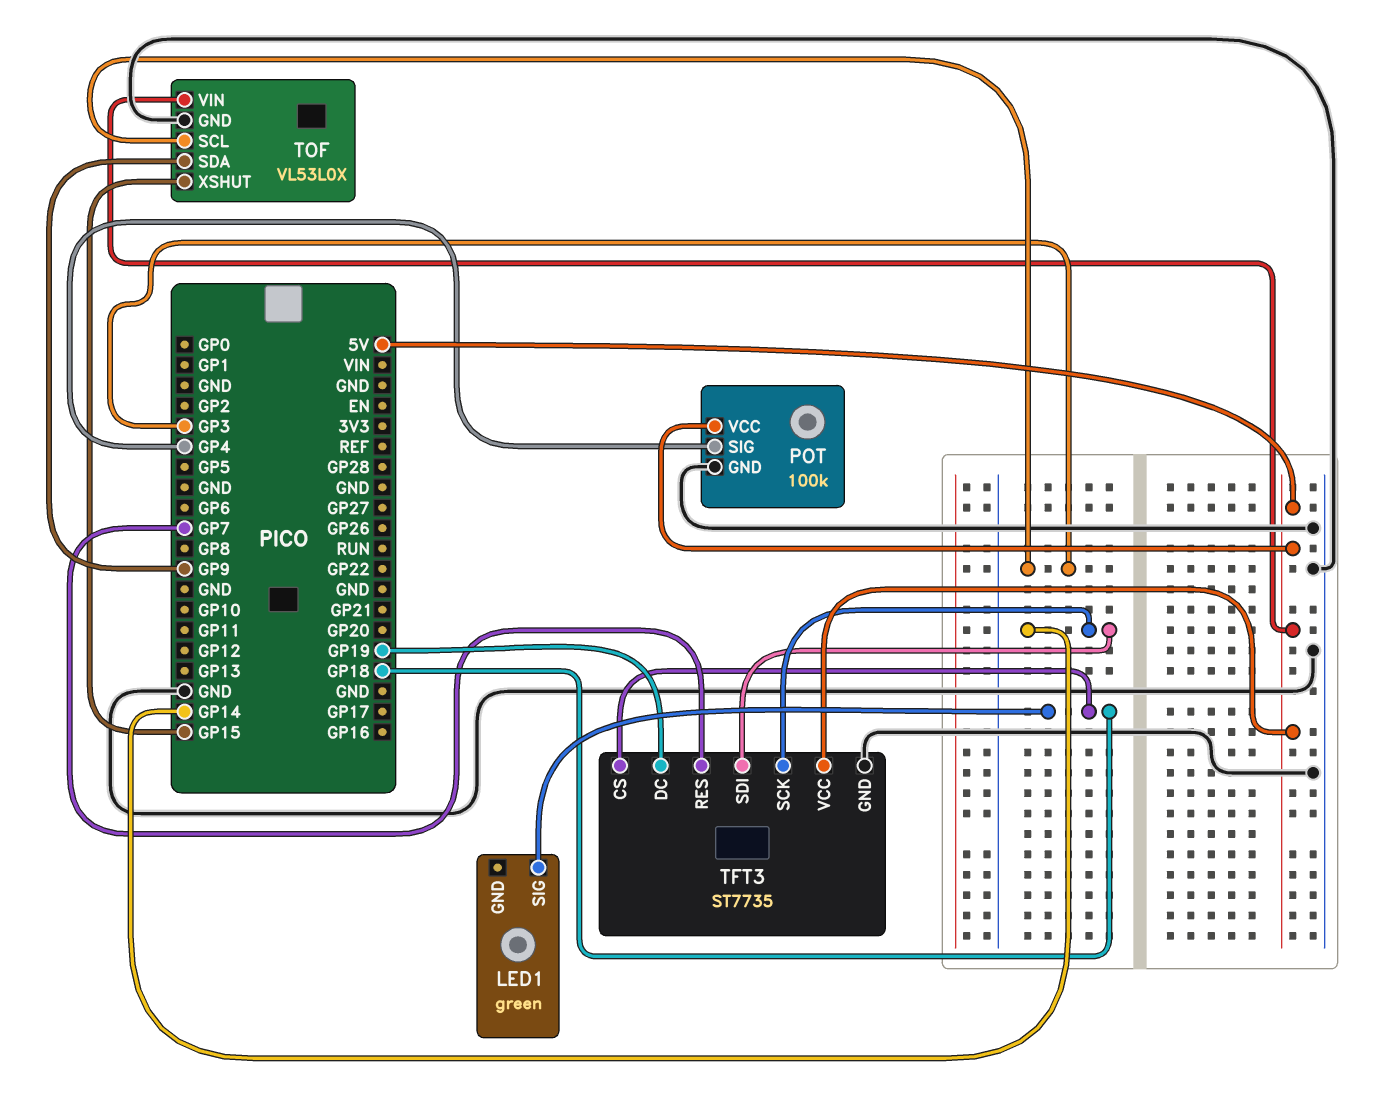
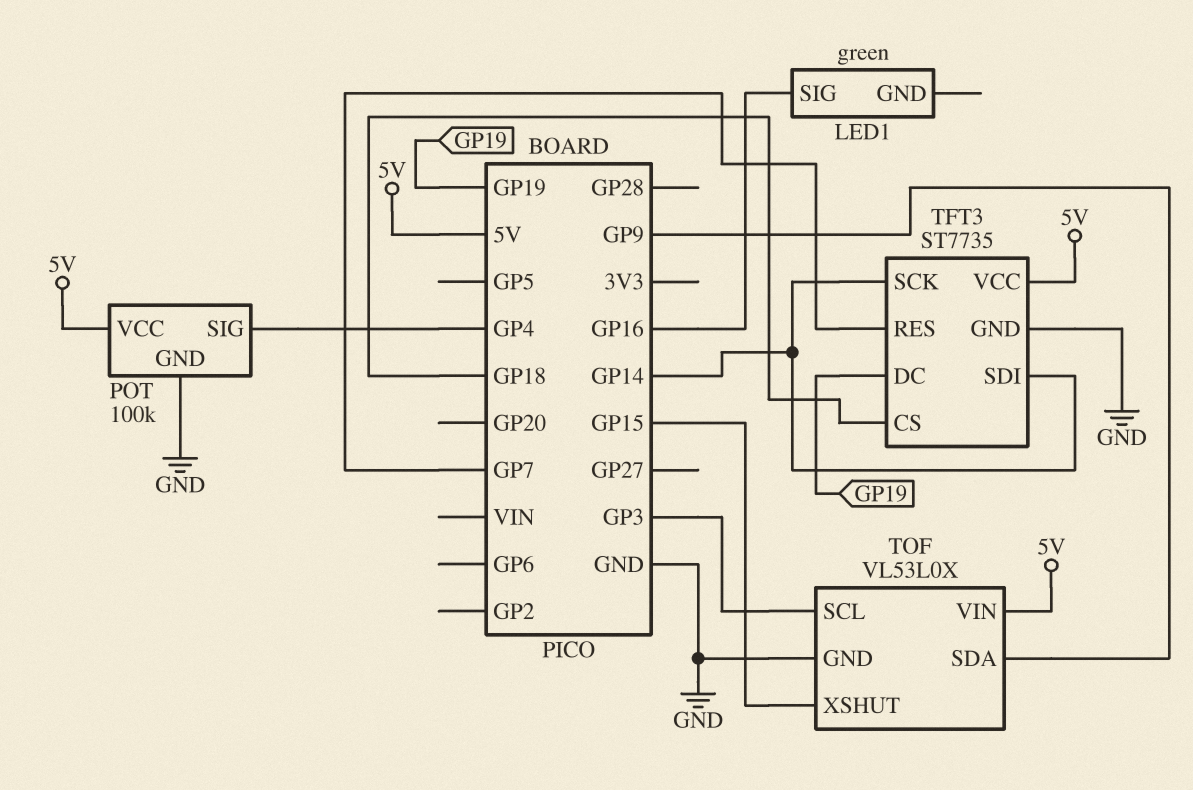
LED1 pin SIG: GP18 -> GP16

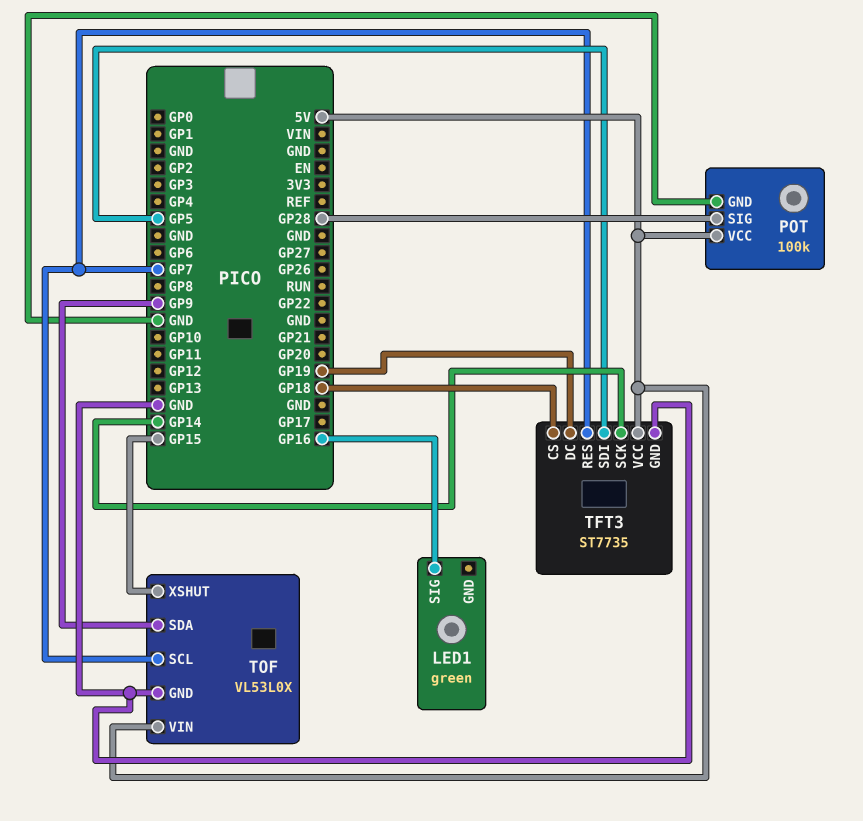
POT pin SIG: GP4 -> GP28
TFT3 pin SDI: GP14 -> GP5
TOF pin SCL: GP3 -> GP7

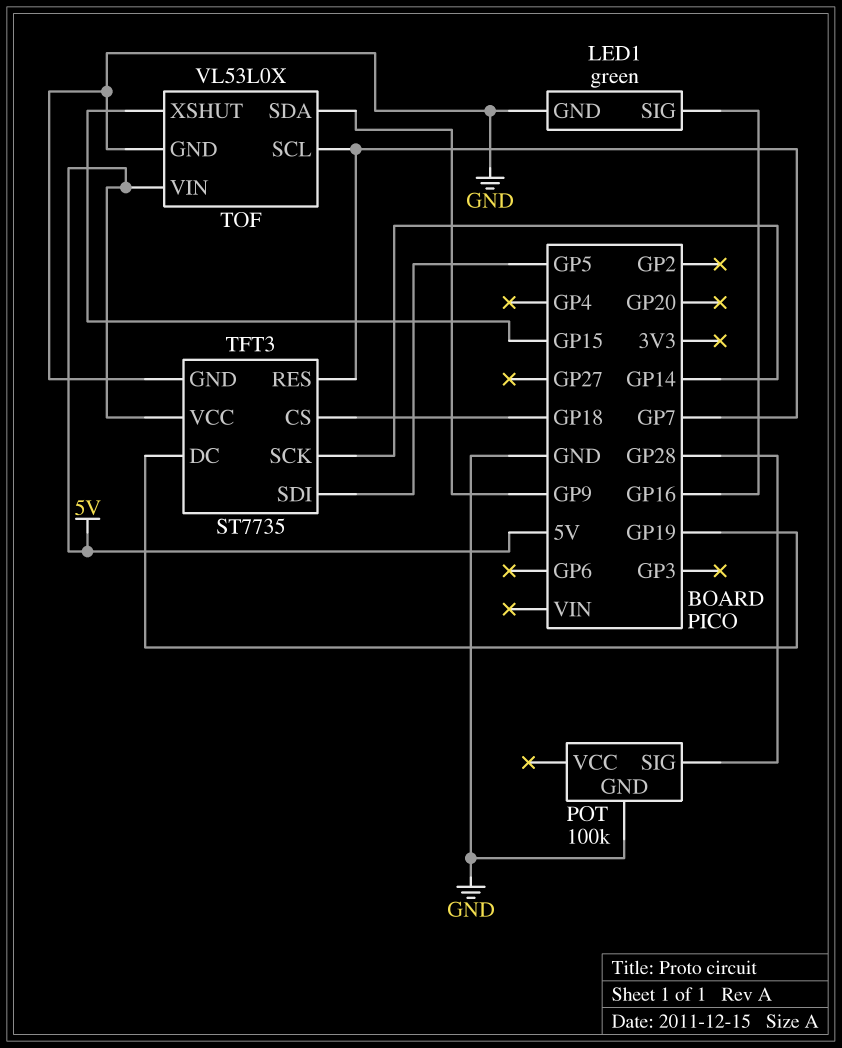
LED1 pin GND: none -> GND
POT pin VCC: 5V -> none

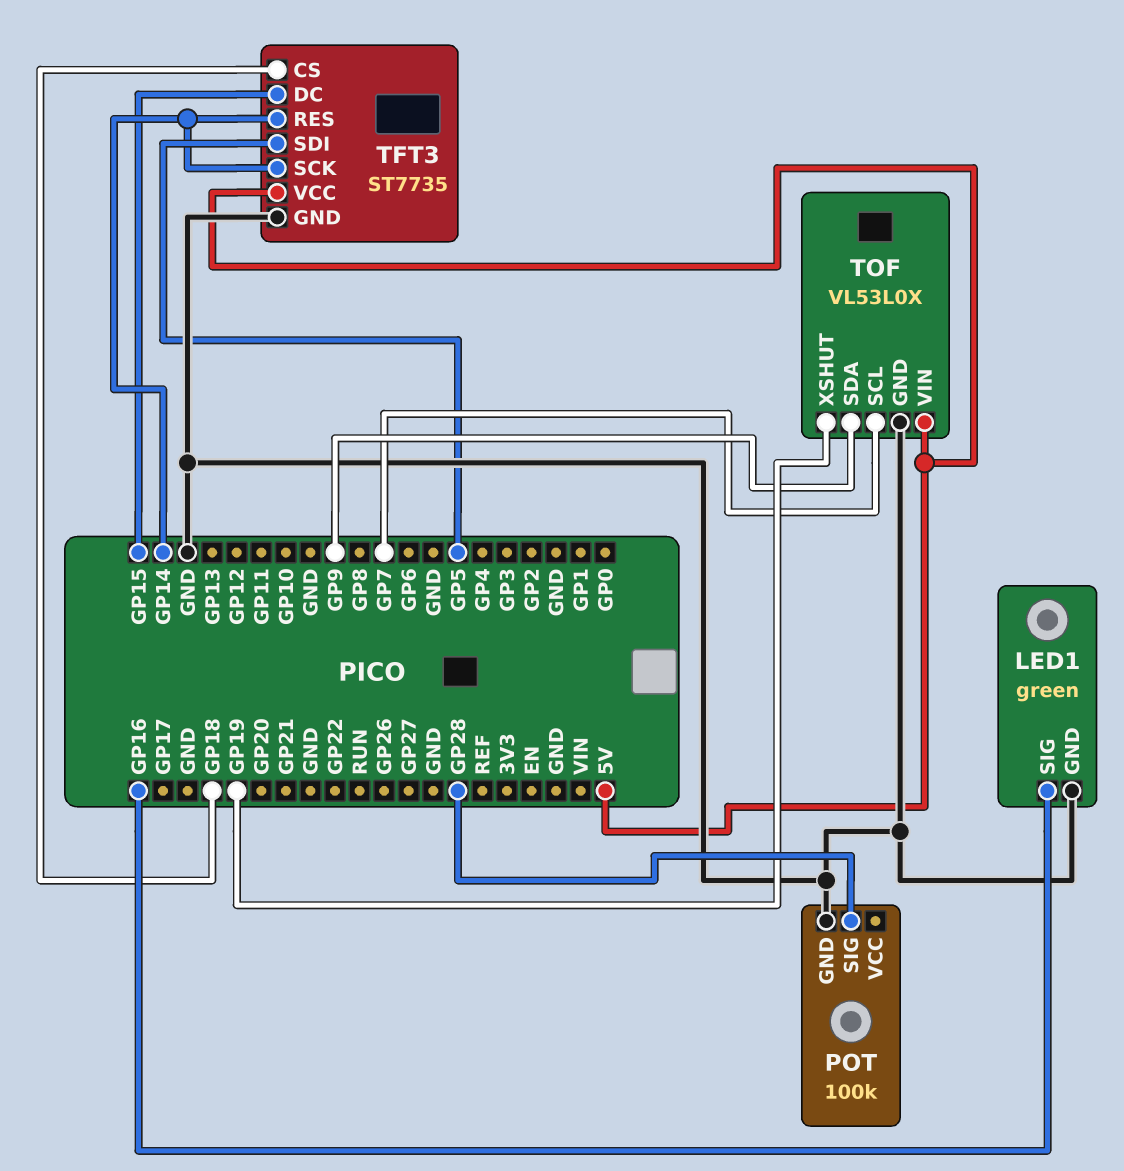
TFT3 pin DC: GP19 -> GP15
TFT3 pin RES: GP7 -> GP14
TOF pin XSHUT: GP15 -> GP19

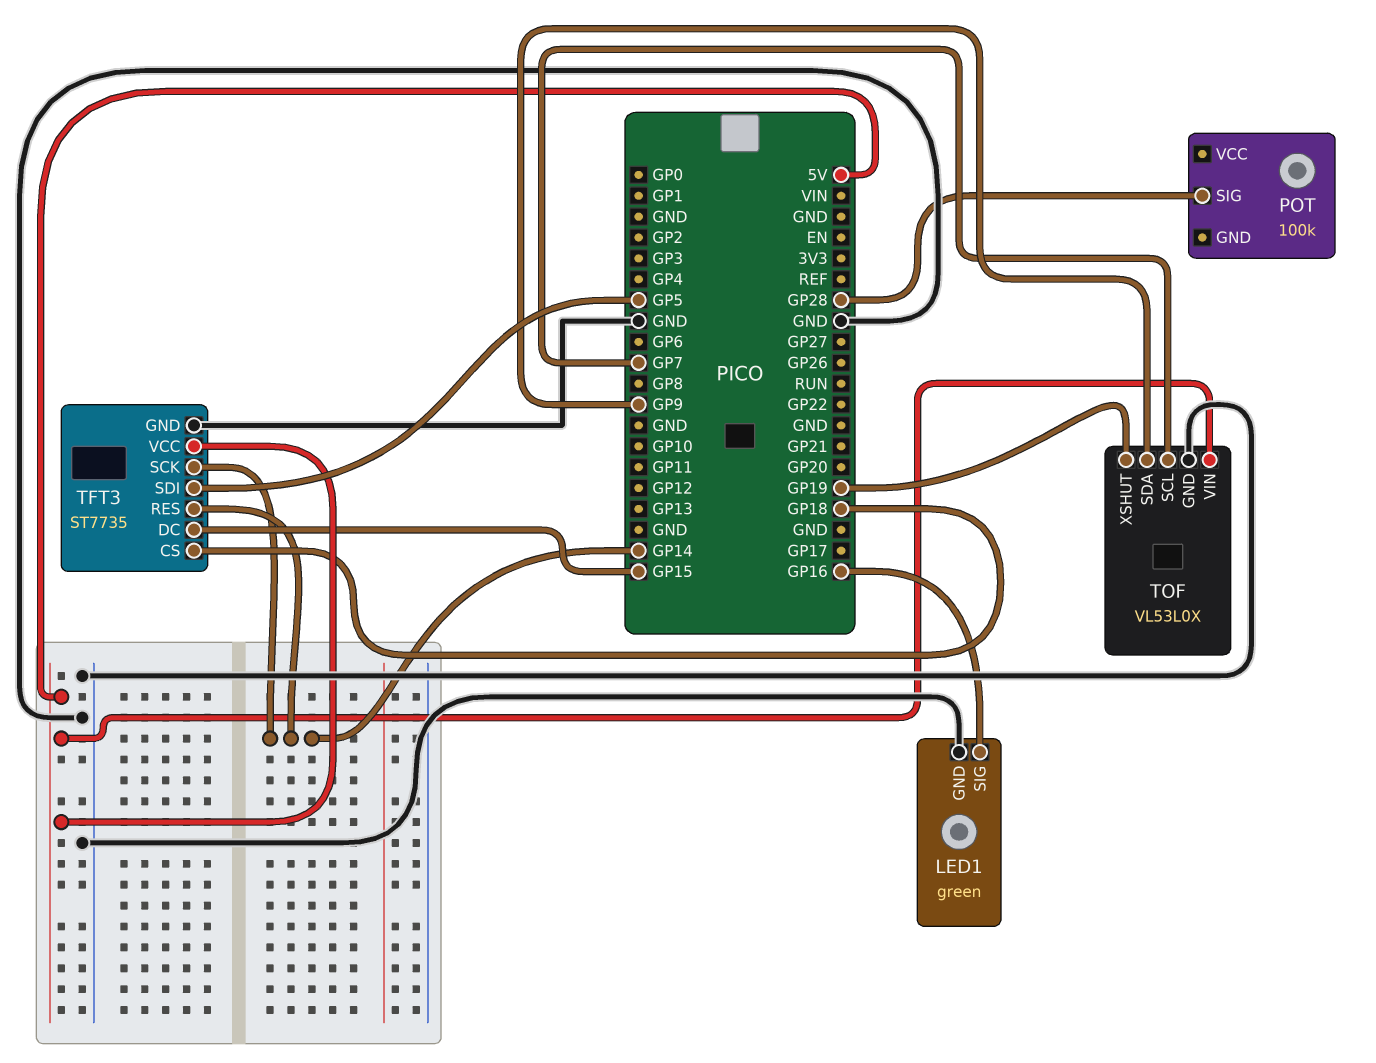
POT pin GND: GND -> none

